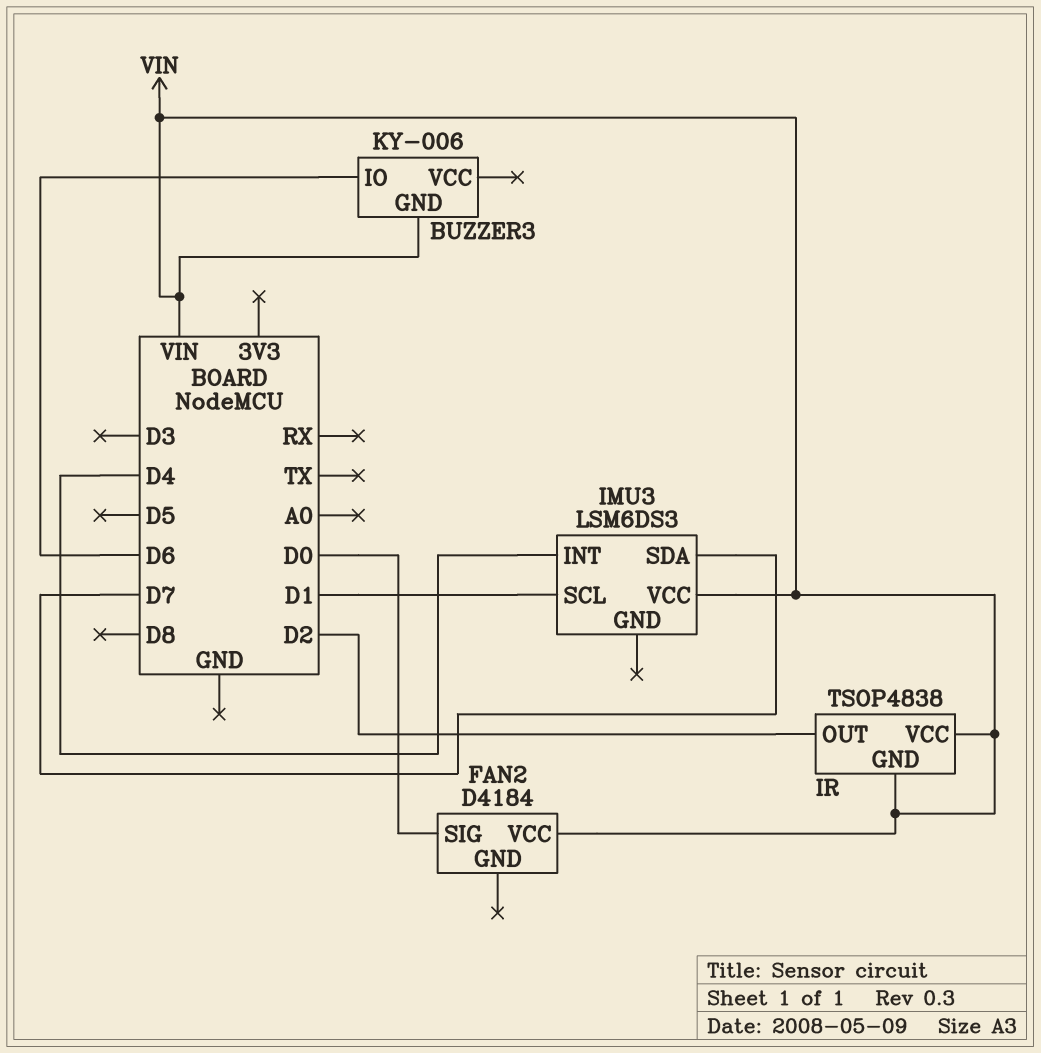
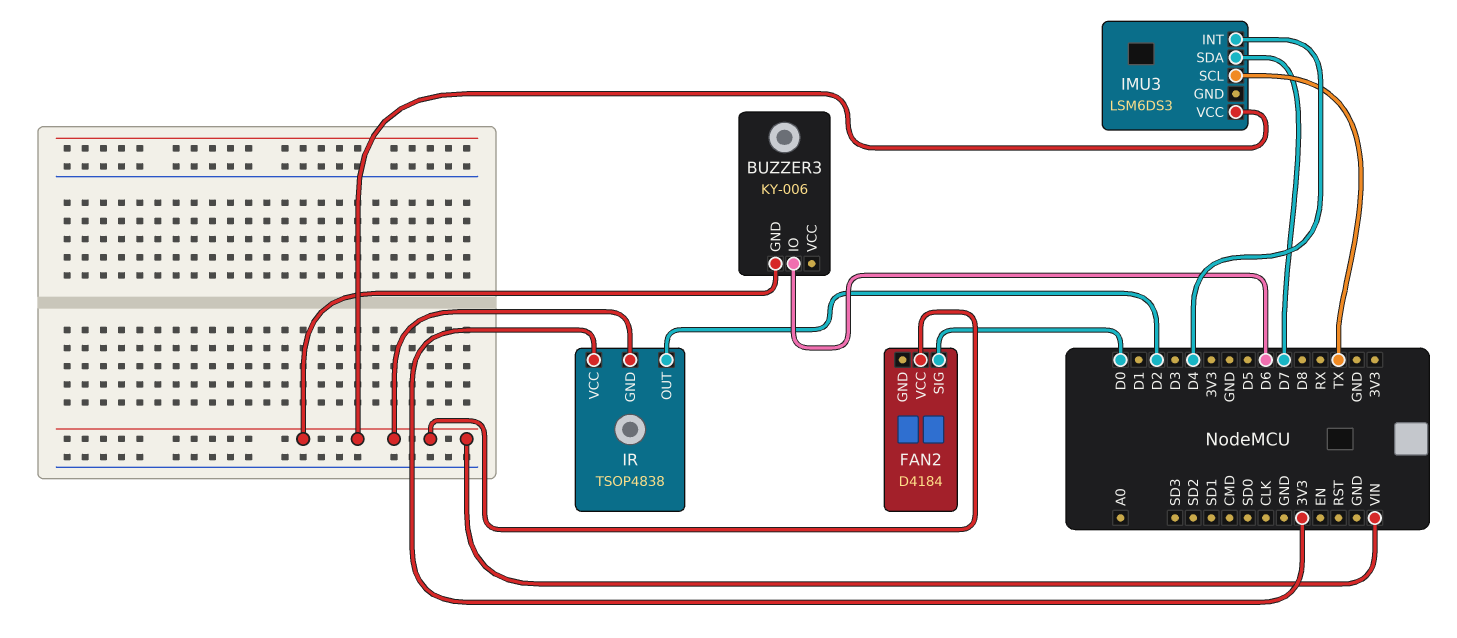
IMU3 pin SCL: D1 -> TX
IR pin VCC: VIN -> 3V3

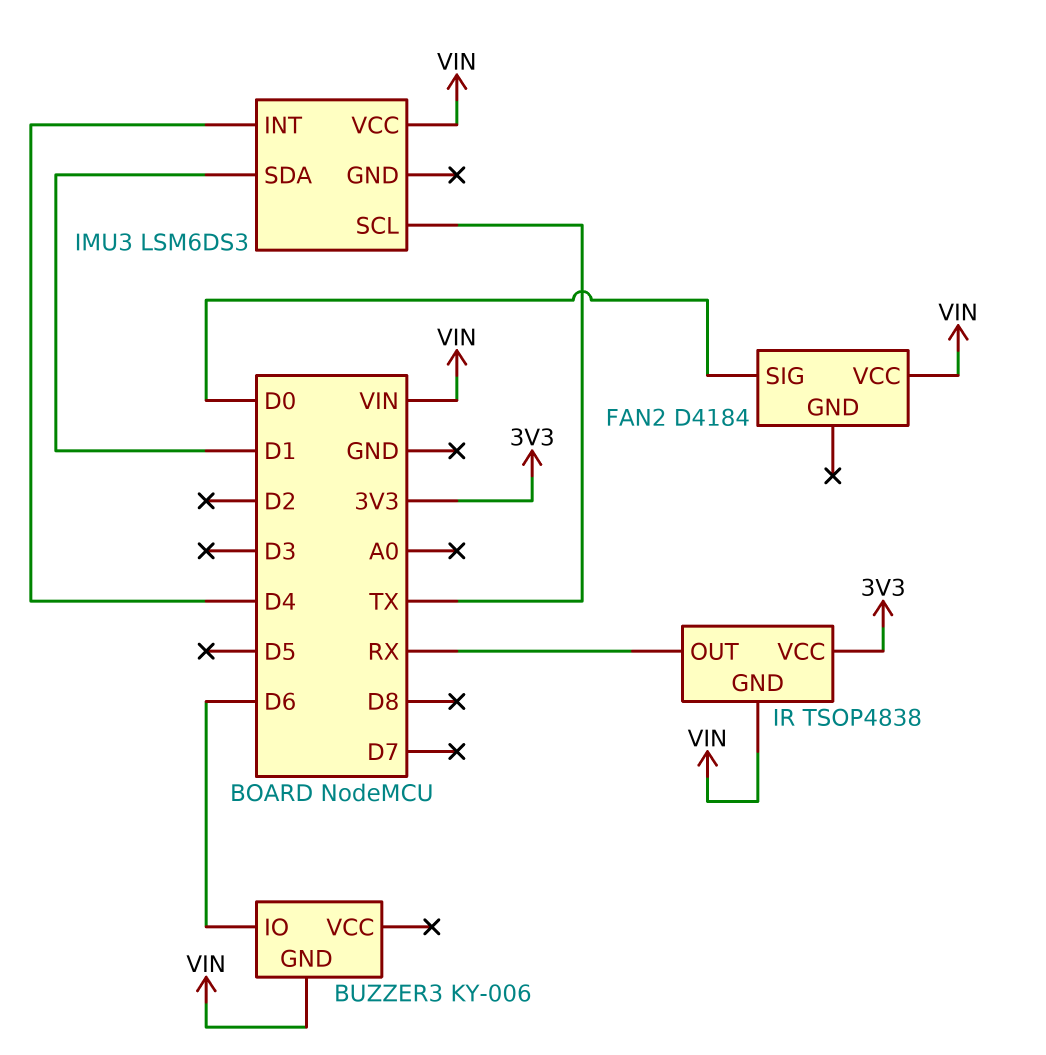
IMU3 pin SDA: D7 -> D1
IR pin OUT: D2 -> RX

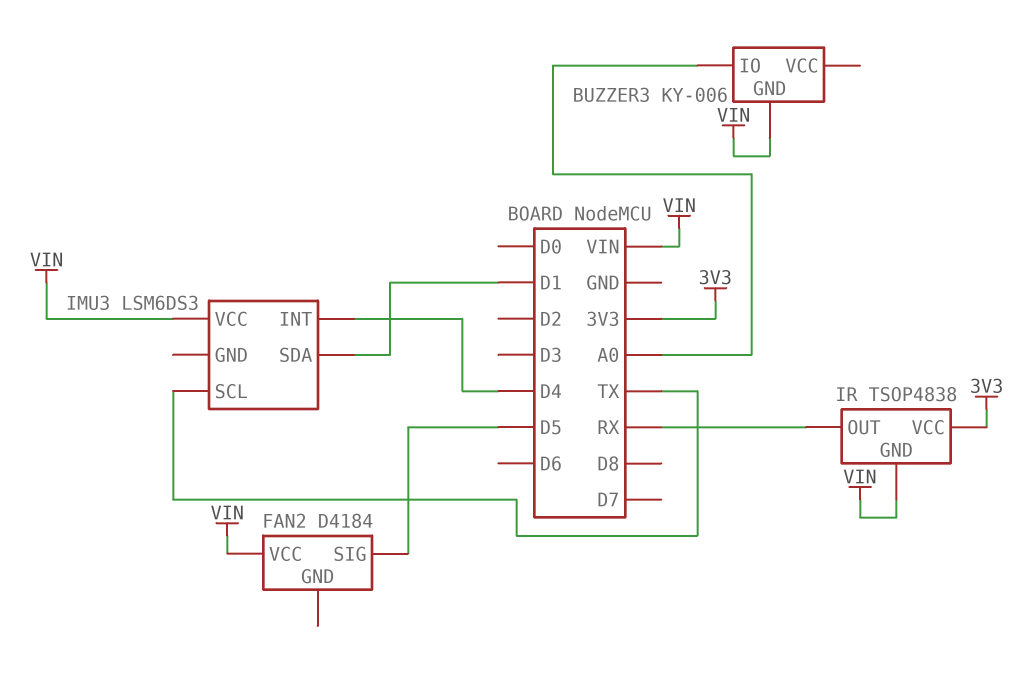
BUZZER3 pin IO: D6 -> A0
FAN2 pin SIG: D0 -> D5

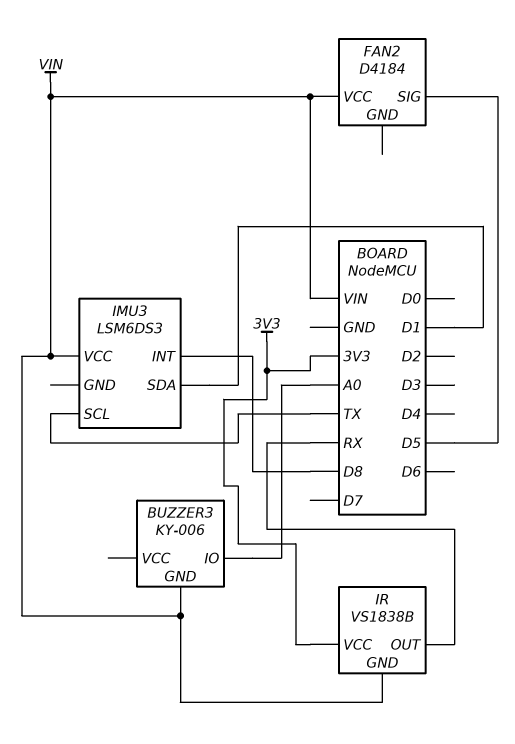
IMU3 pin INT: D4 -> D8
IR: TSOP4838 -> VS1838B

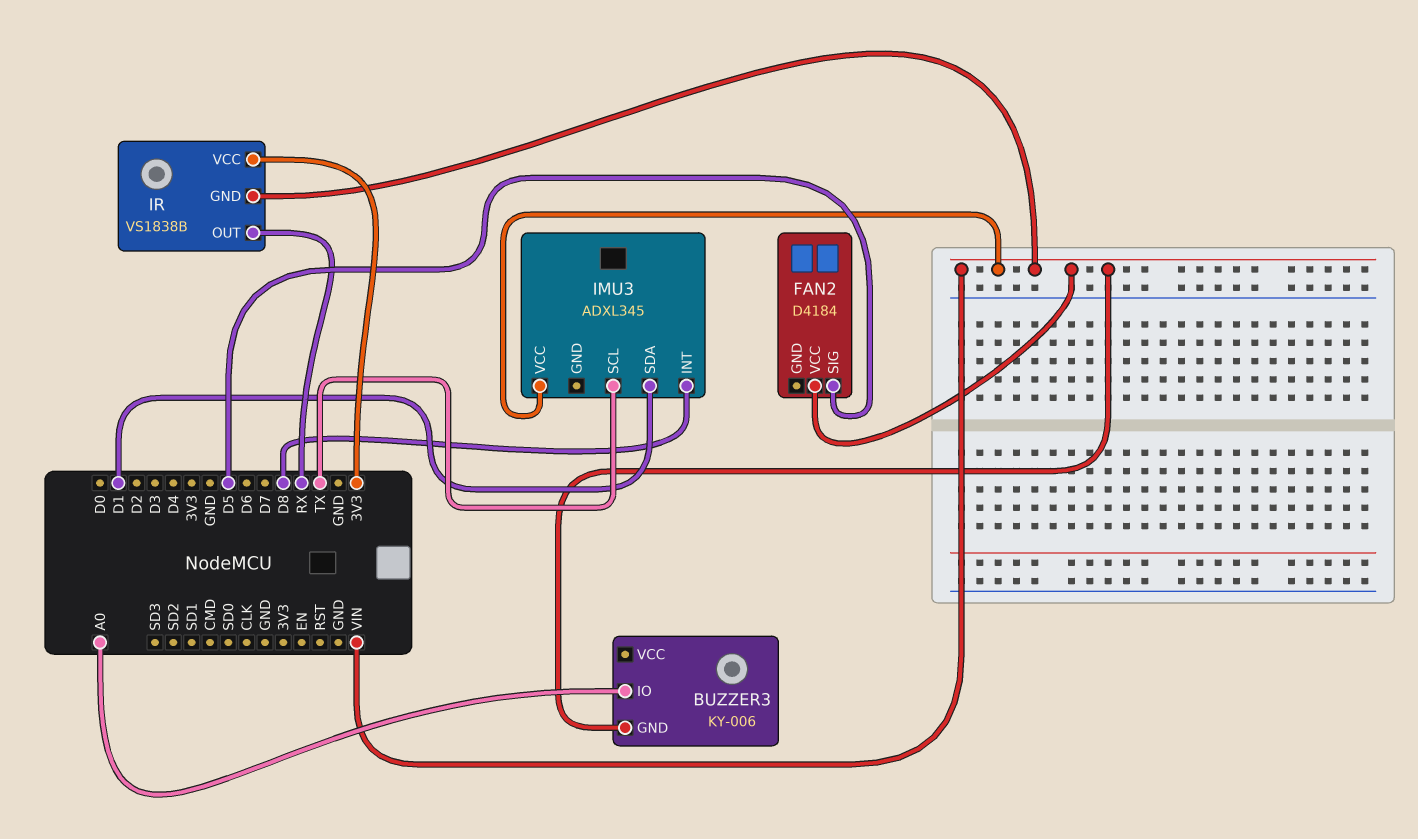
IMU3: LSM6DS3 -> ADXL345

